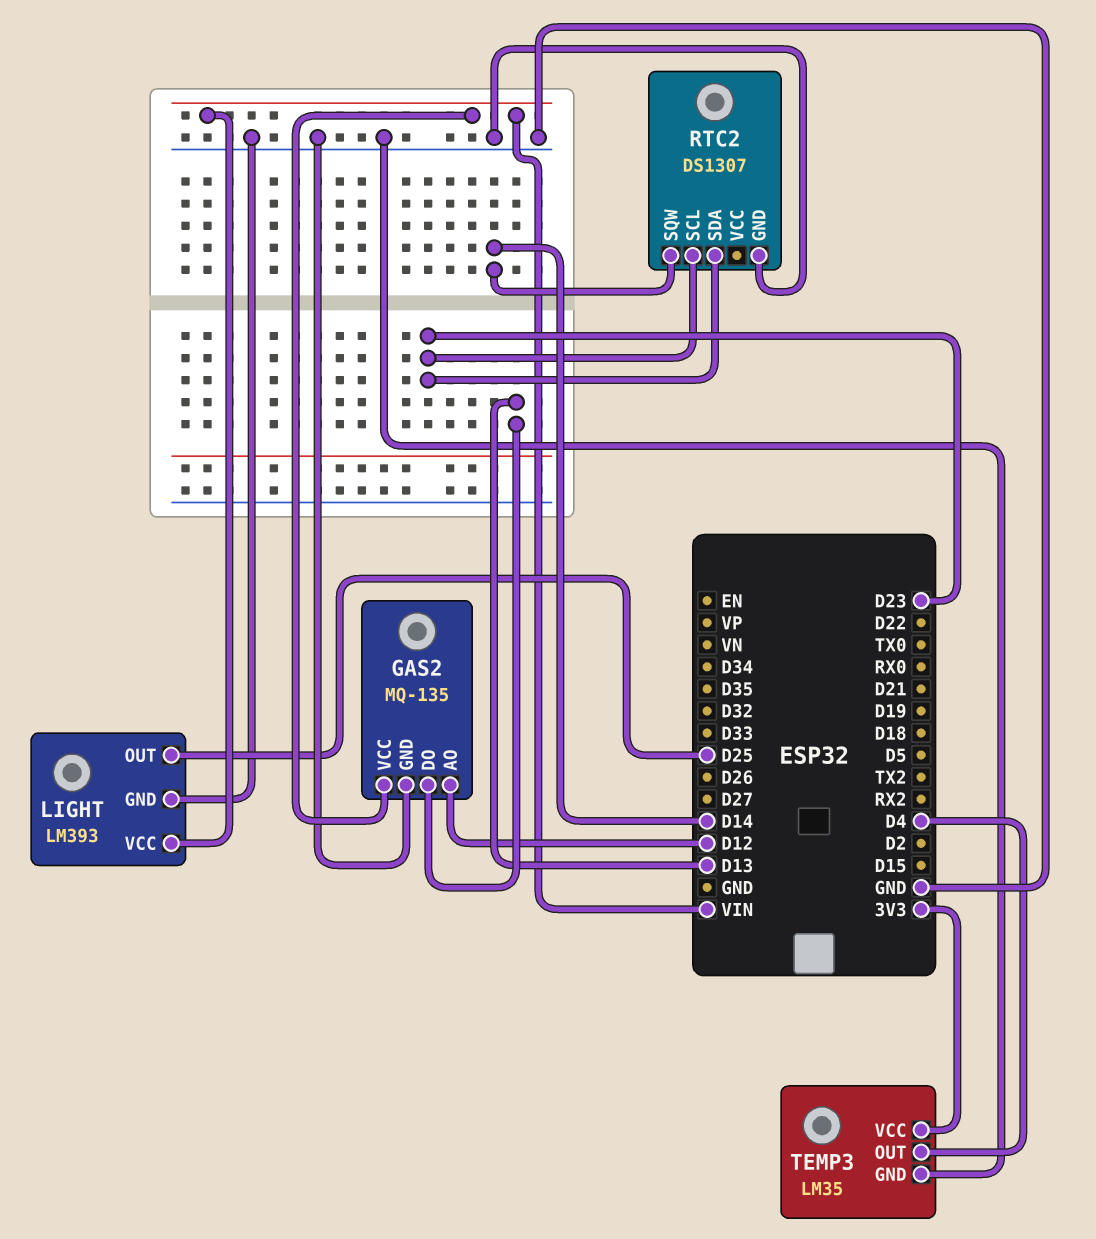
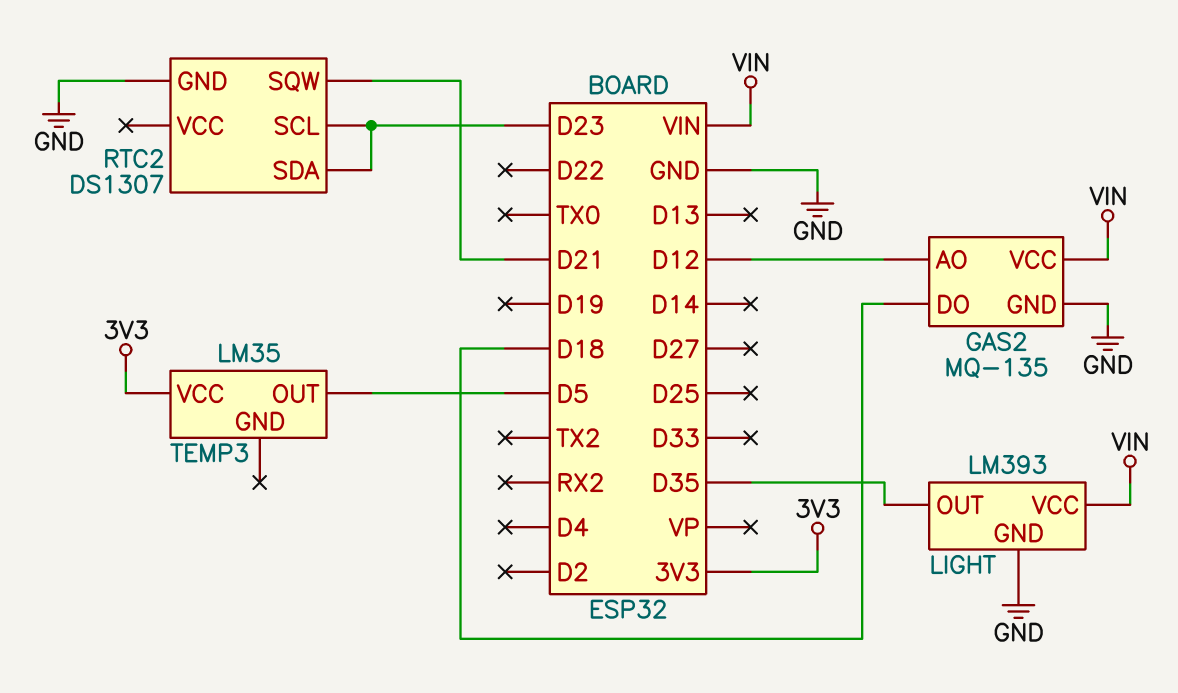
GAS2 pin DO: D13 -> D18
LIGHT pin OUT: D25 -> D35
RTC2 pin SQW: D14 -> D21
TEMP3 pin GND: GND -> none
TEMP3 pin OUT: D4 -> D5

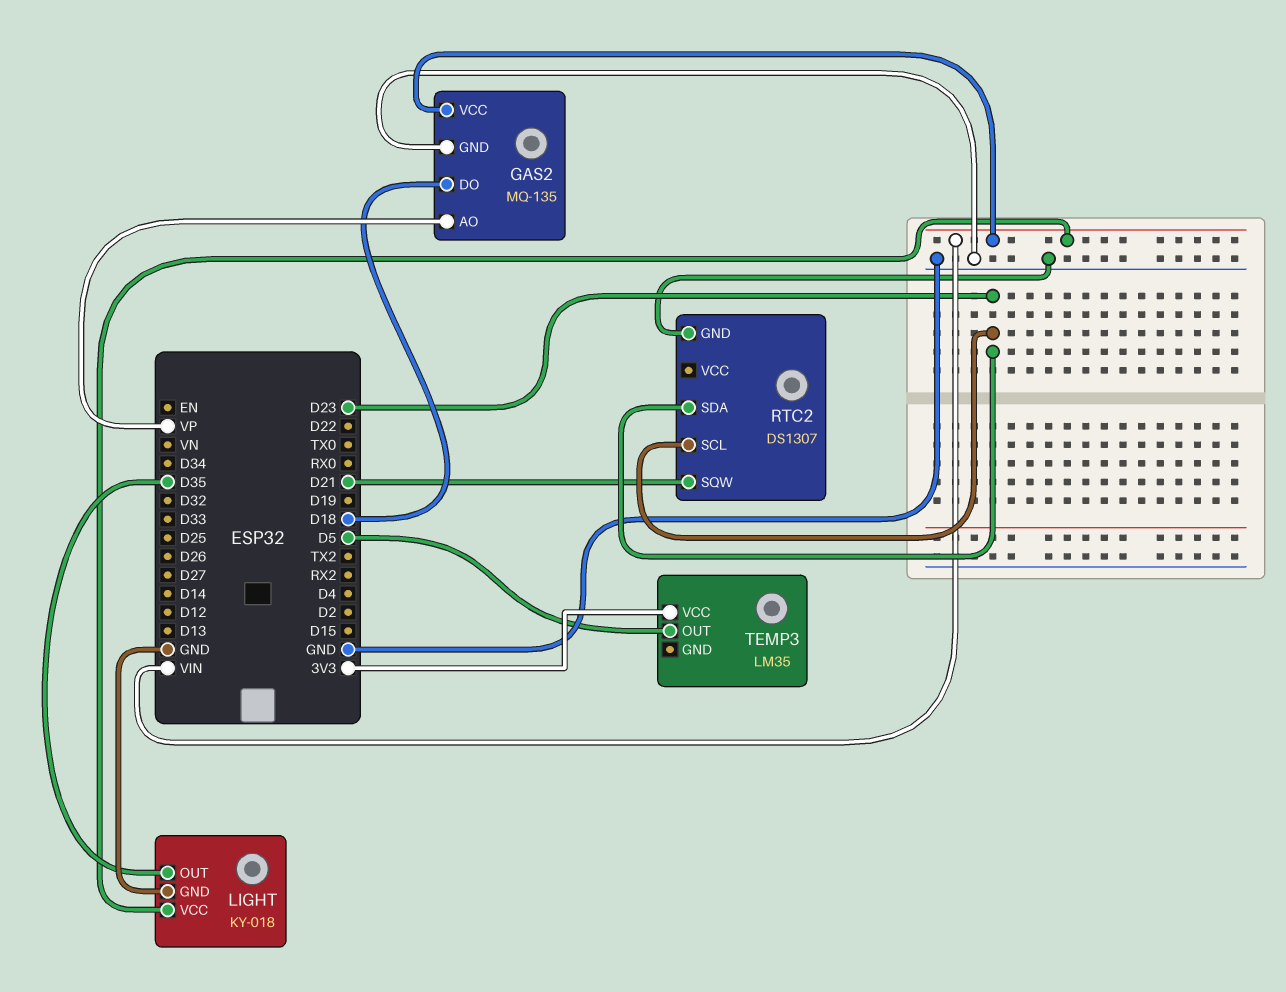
GAS2 pin AO: D12 -> VP
LIGHT: LM393 -> KY-018

